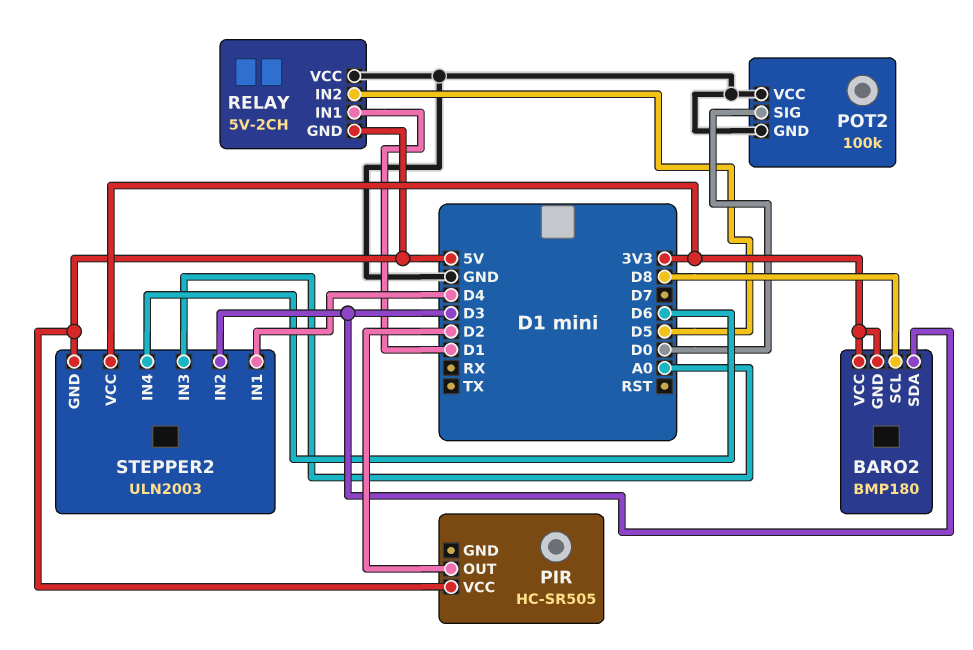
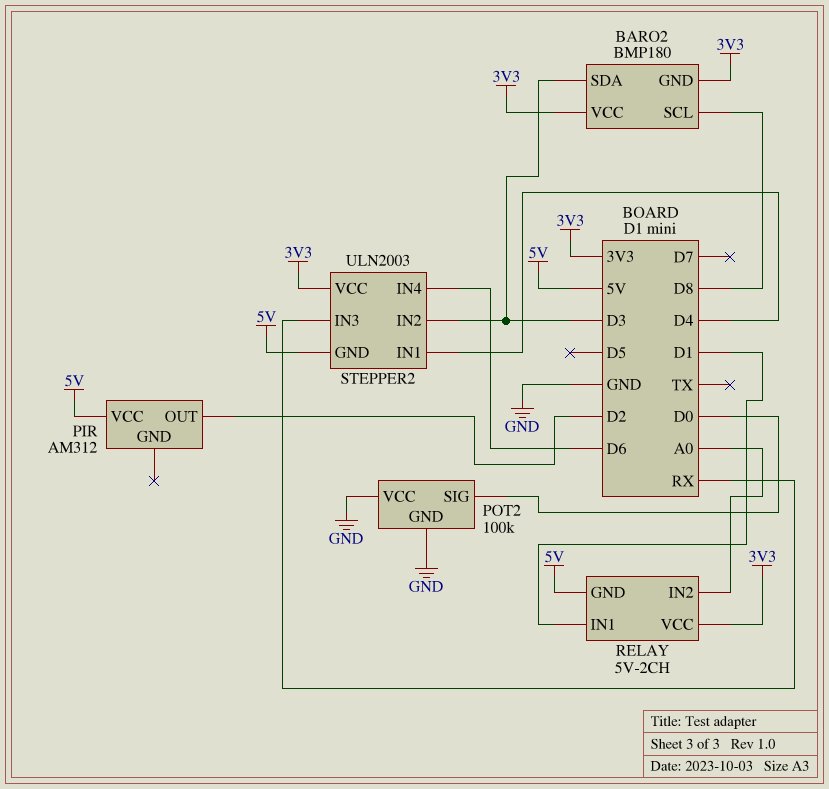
PIR: HC-SR505 -> AM312
RELAY pin IN2: D5 -> A0
RELAY pin VCC: GND -> 3V3
STEPPER2 pin IN3: A0 -> RX

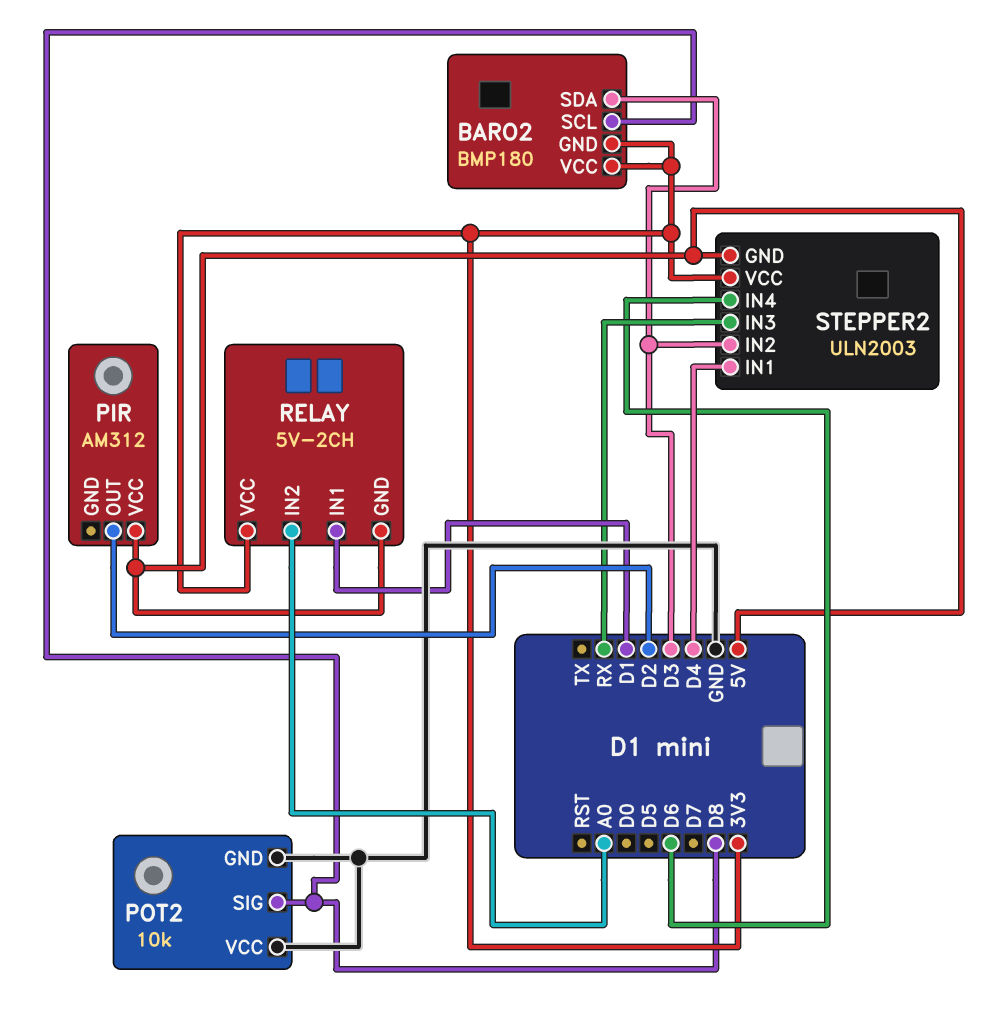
POT2: 100k -> 10k
POT2 pin SIG: D0 -> D8

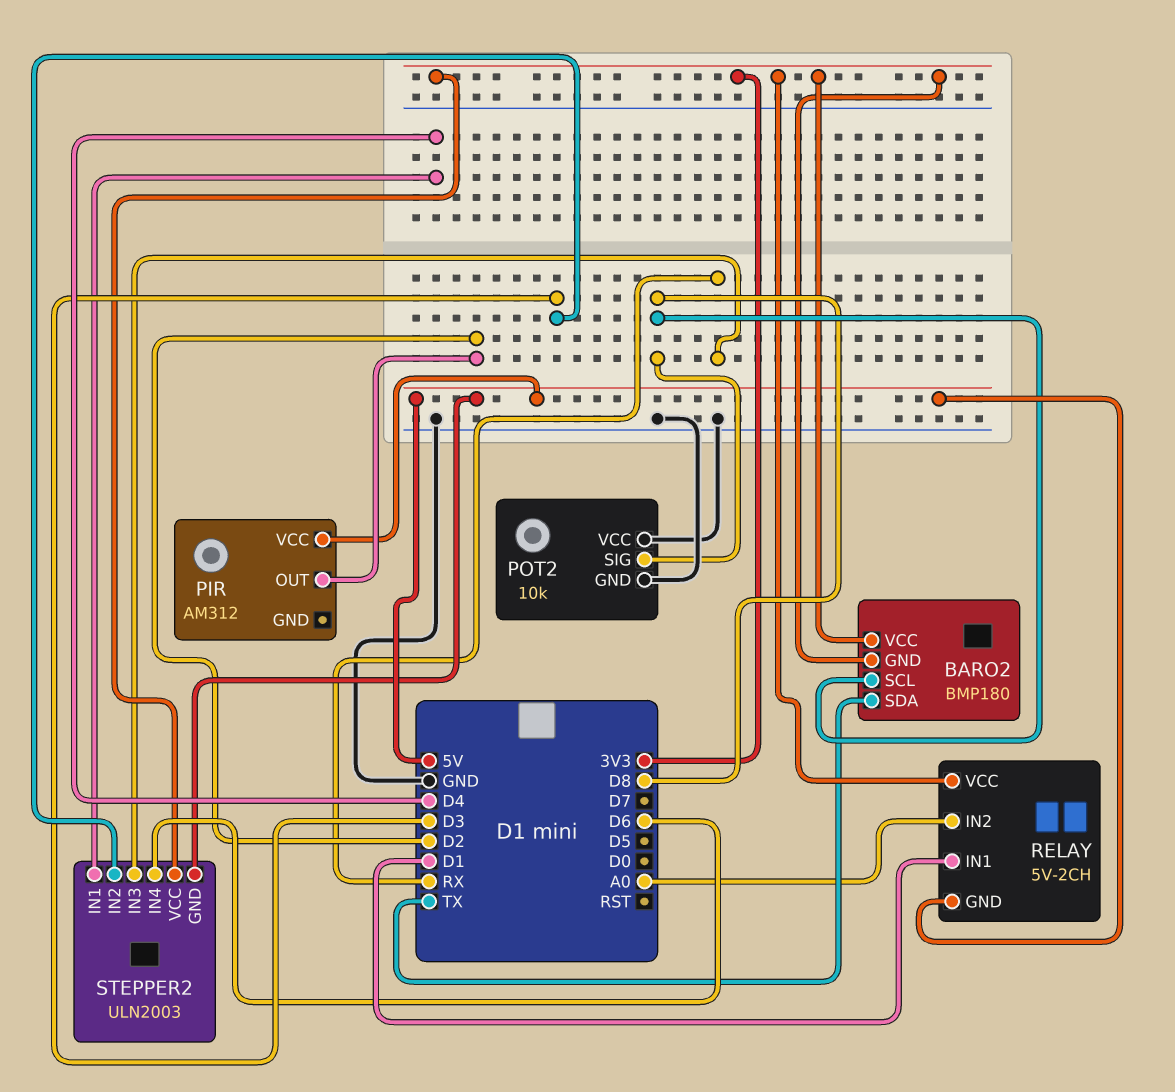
BARO2 pin SDA: D3 -> TX

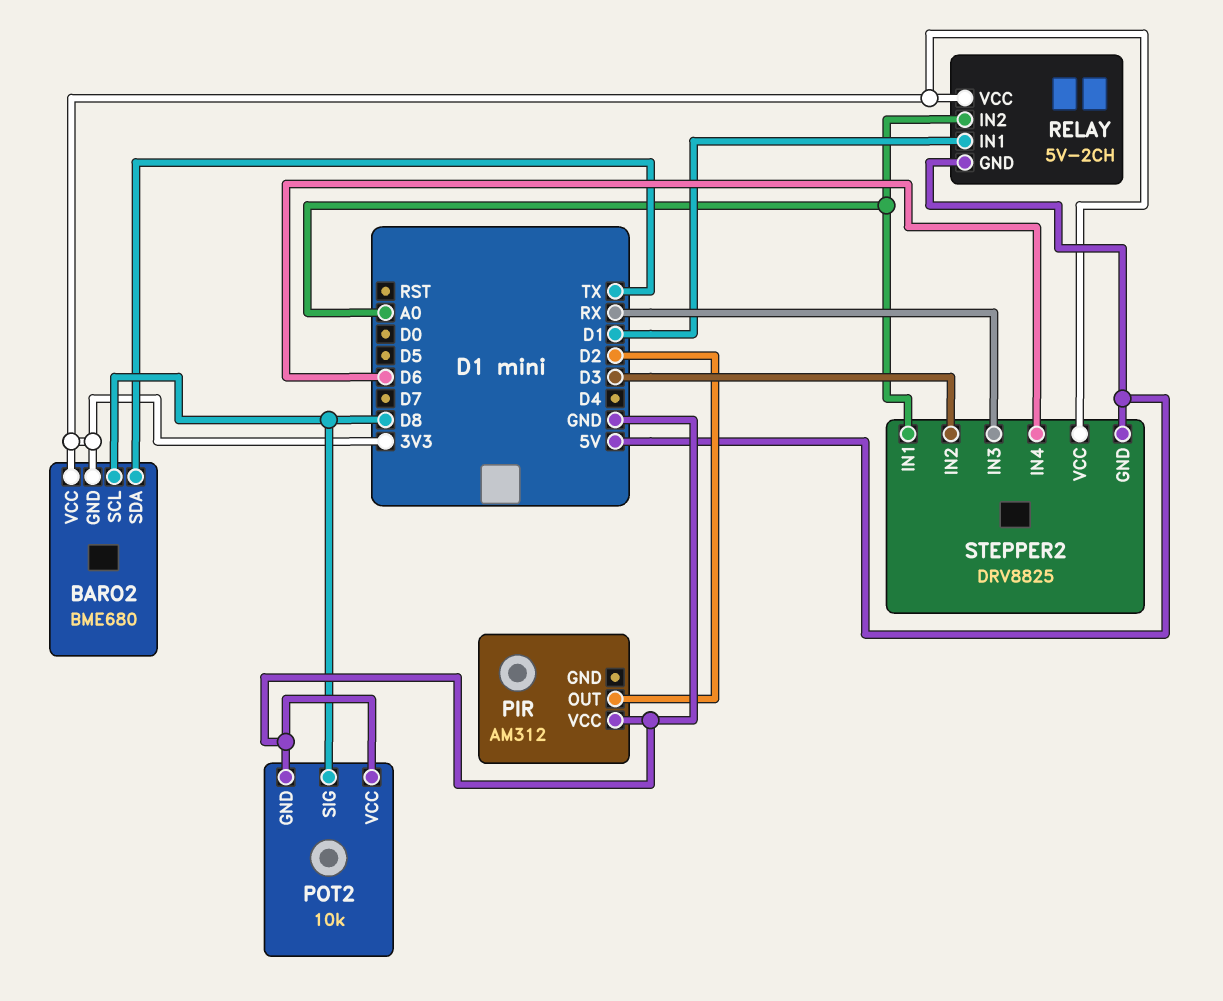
BARO2: BMP180 -> BME680
PIR pin VCC: 5V -> GND
STEPPER2: ULN2003 -> DRV8825
STEPPER2 pin IN1: D4 -> A0

